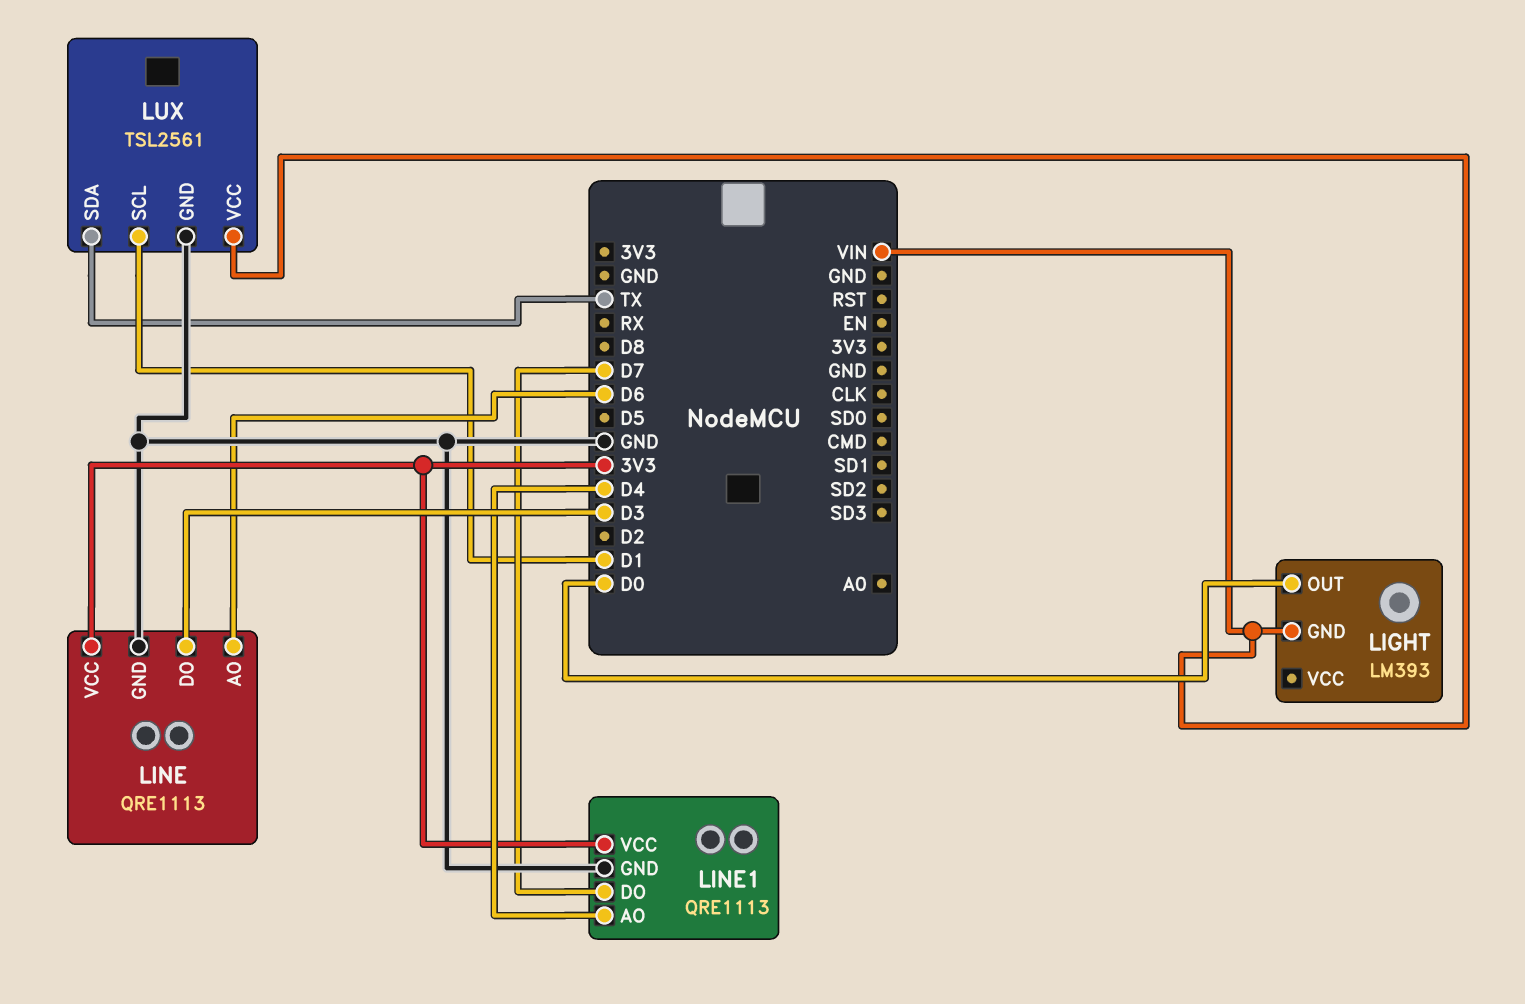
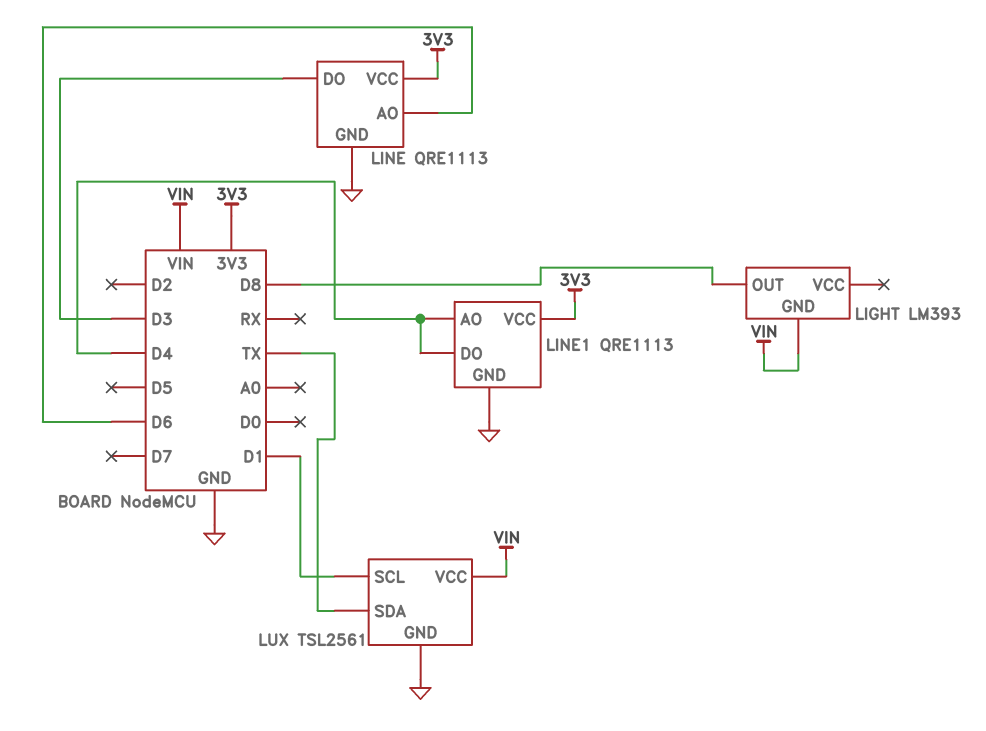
LIGHT pin OUT: D0 -> D8
LINE1 pin DO: D7 -> D4

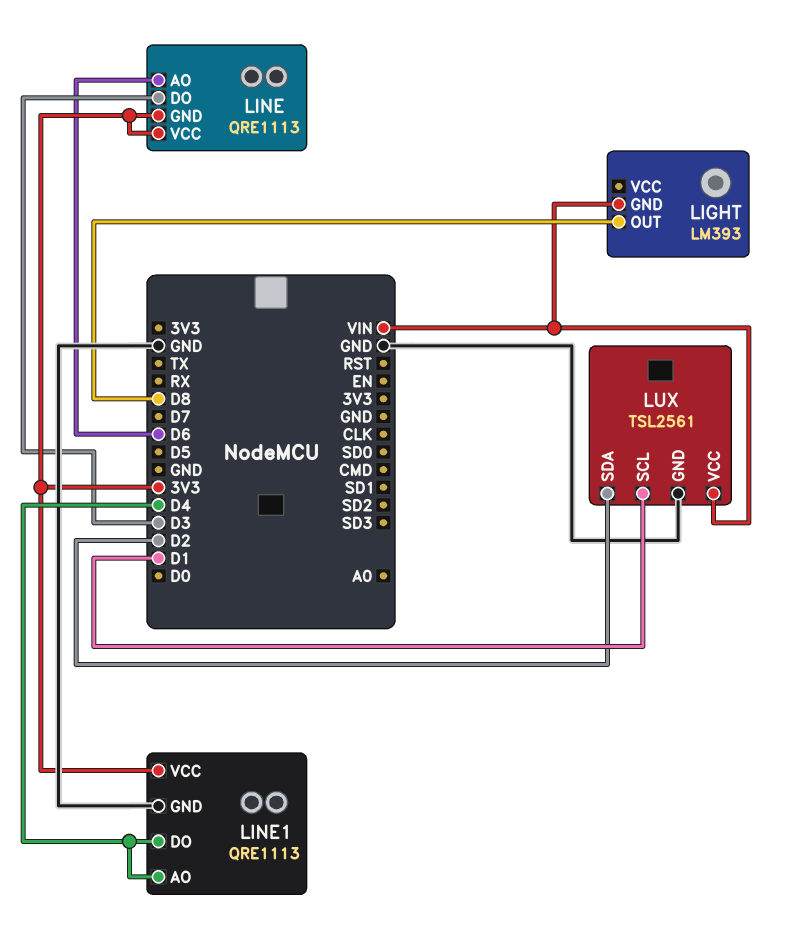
LINE pin GND: GND -> 3V3
LUX pin SDA: TX -> D2

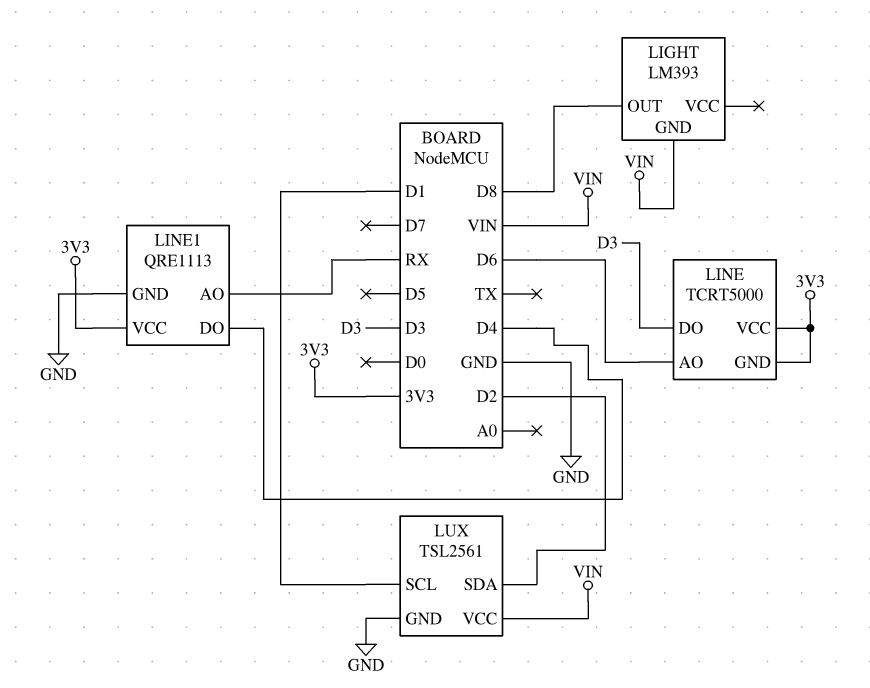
LINE: QRE1113 -> TCRT5000
LINE1 pin AO: D4 -> RX

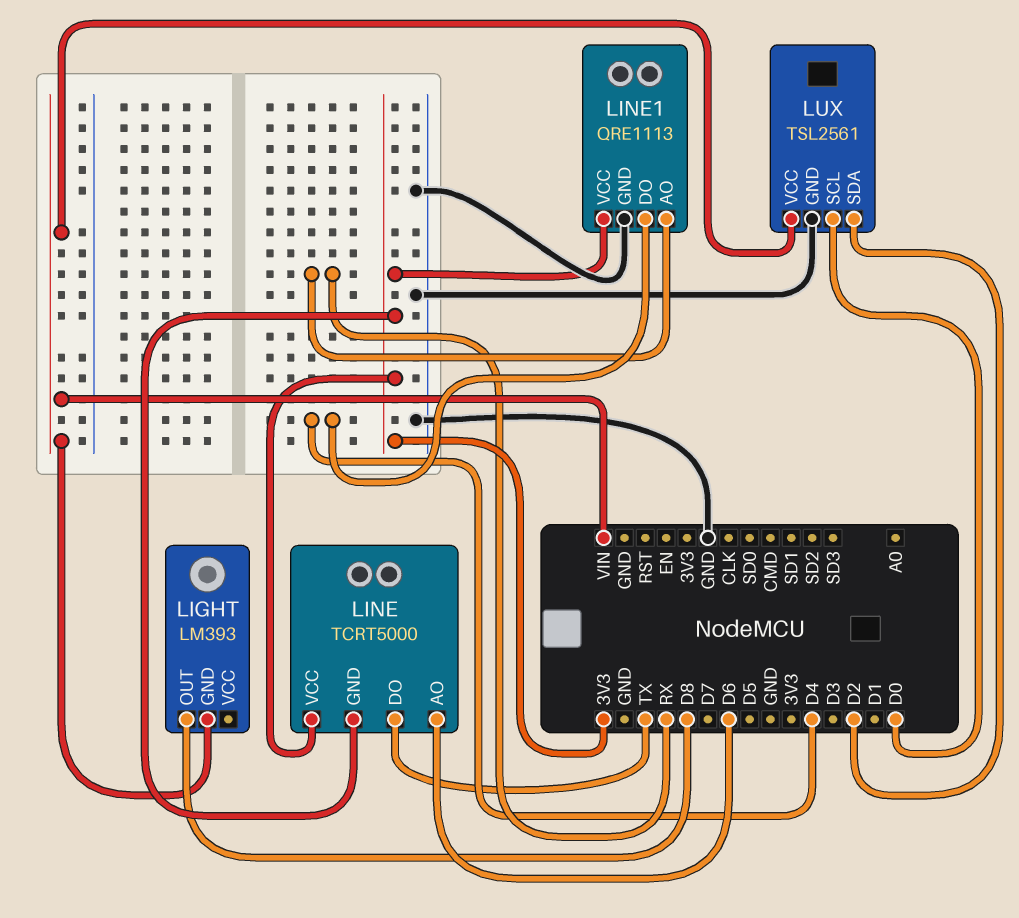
LINE pin DO: D3 -> TX
LUX pin SCL: D1 -> D0

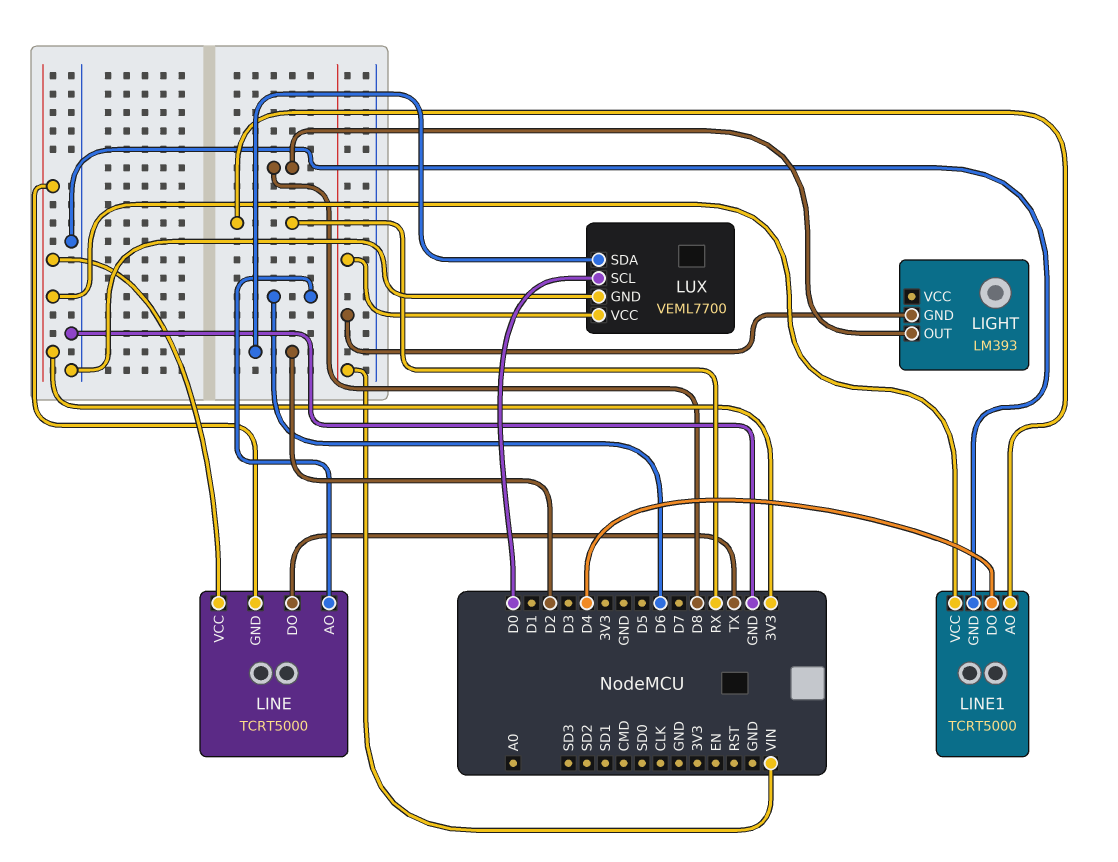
LINE1: QRE1113 -> TCRT5000
LUX: TSL2561 -> VEML7700

